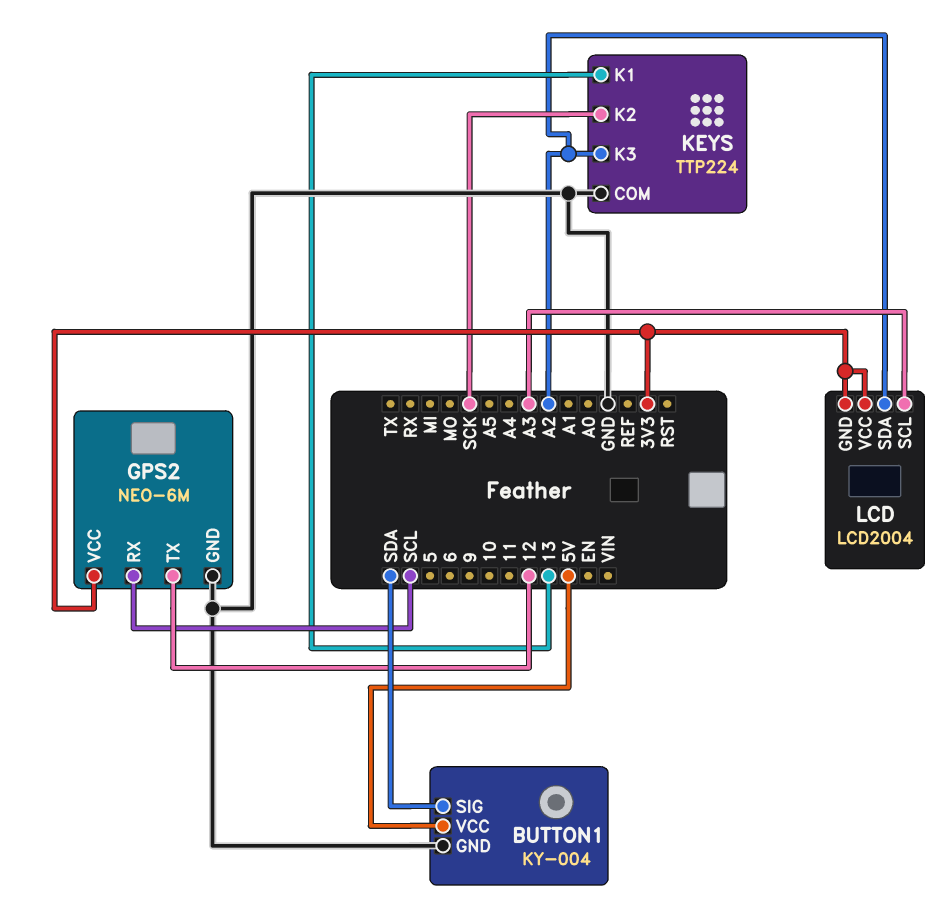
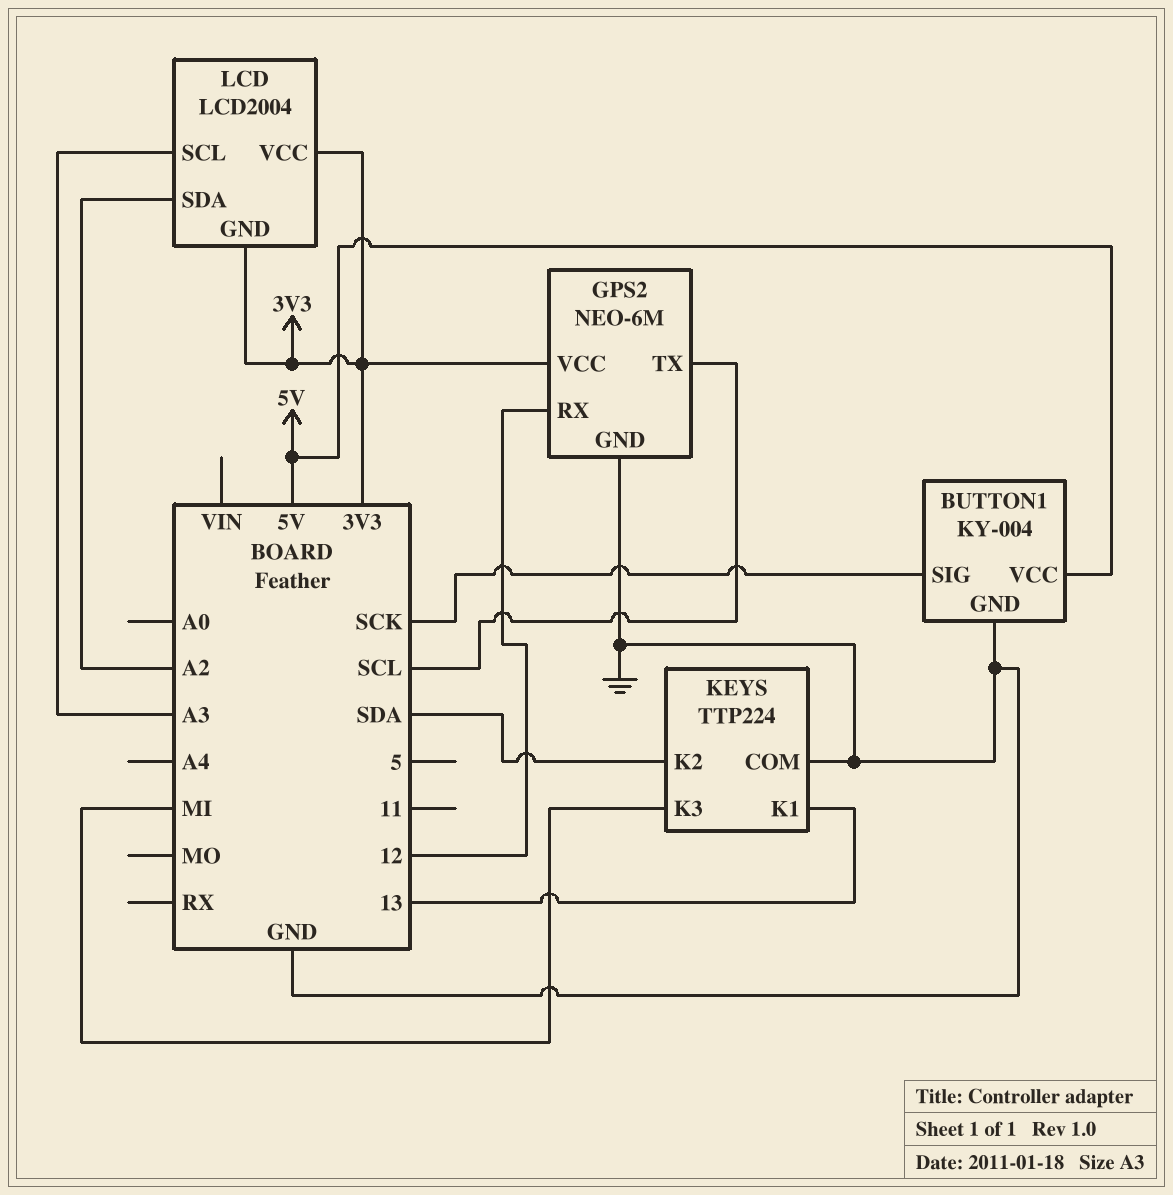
BUTTON1 pin SIG: SDA -> SCK
GPS2 pin RX: SCL -> 12
GPS2 pin TX: 12 -> SCL
KEYS pin K2: SCK -> SDA
KEYS pin K3: A2 -> MI

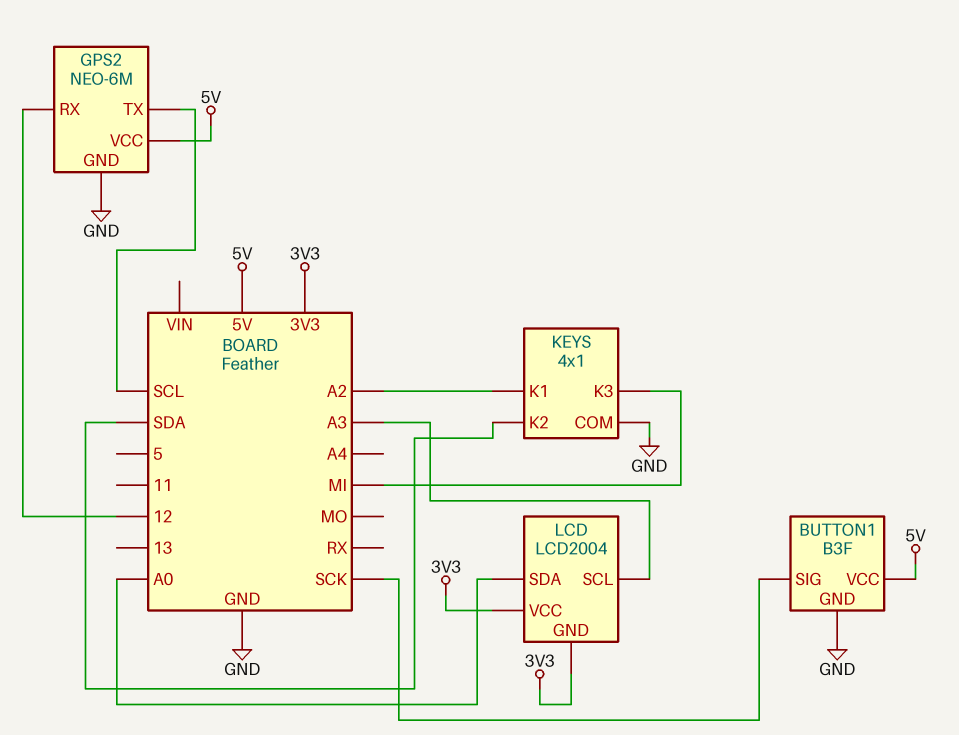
BUTTON1: KY-004 -> B3F
GPS2 pin VCC: 3V3 -> 5V
KEYS: TTP224 -> 4x1
KEYS pin K1: 13 -> A2
LCD pin SDA: A2 -> A0

